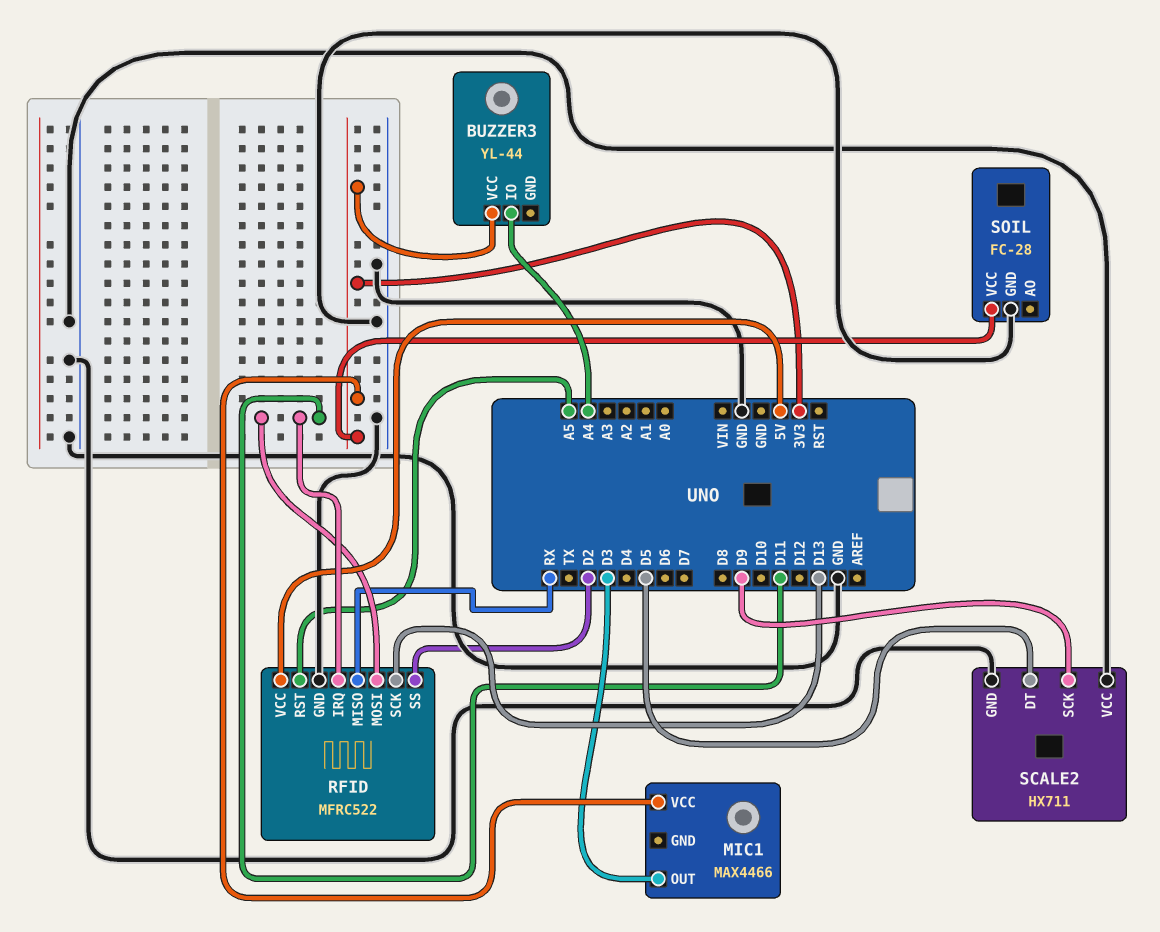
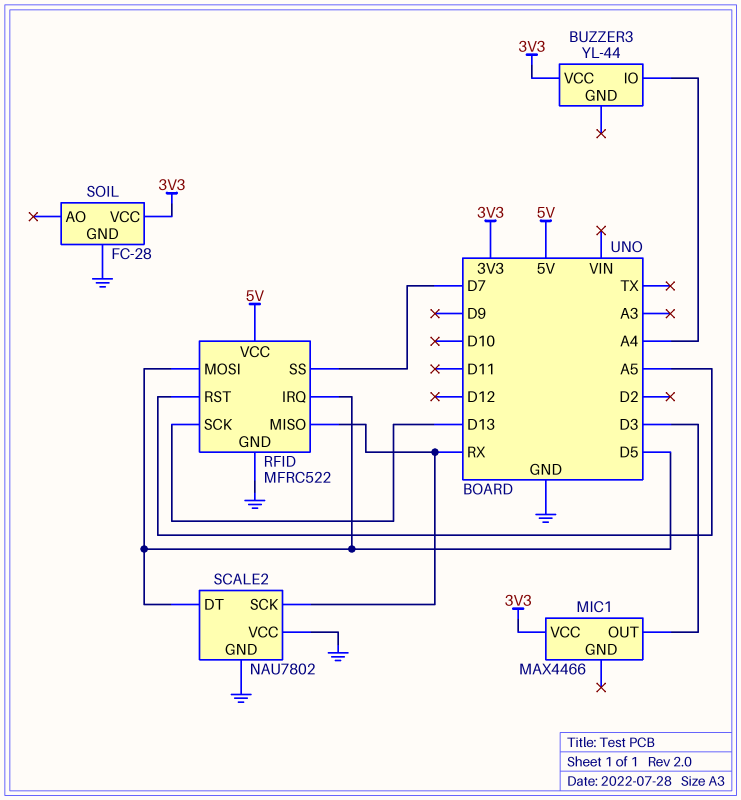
RFID pin IRQ: D11 -> D5
RFID pin MOSI: D11 -> D5
RFID pin SS: D2 -> D7
SCALE2: HX711 -> NAU7802
SCALE2 pin SCK: D9 -> RX

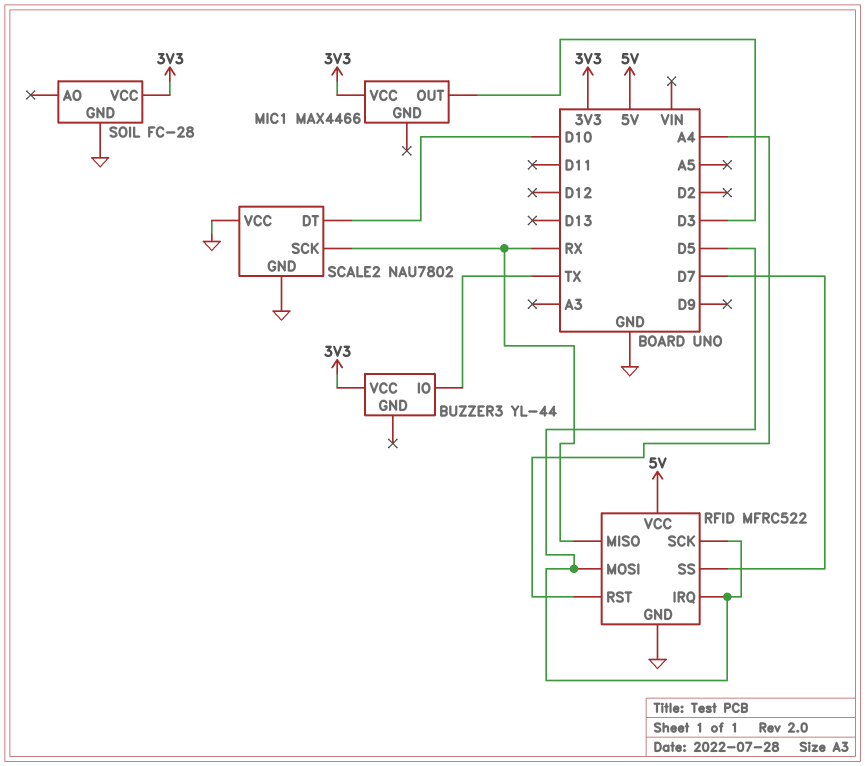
BUZZER3 pin IO: A4 -> TX
RFID pin RST: A5 -> A4
RFID pin SCK: D13 -> D5
SCALE2 pin DT: D5 -> D10

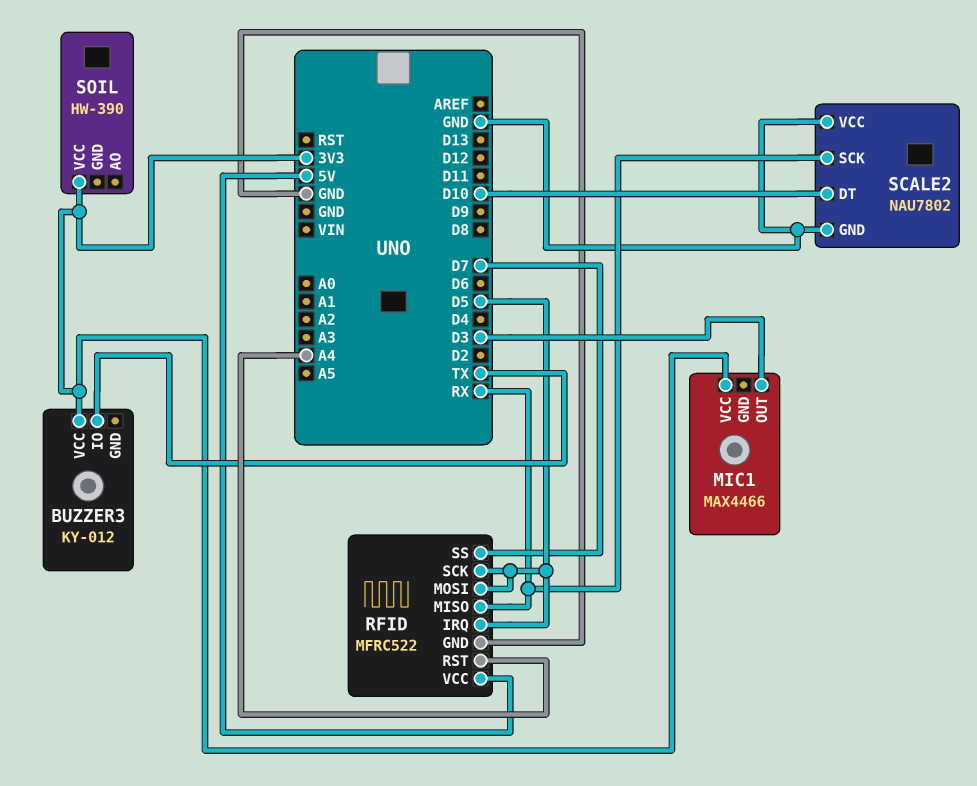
BUZZER3: YL-44 -> KY-012
SOIL: FC-28 -> HW-390
SOIL pin GND: GND -> none

